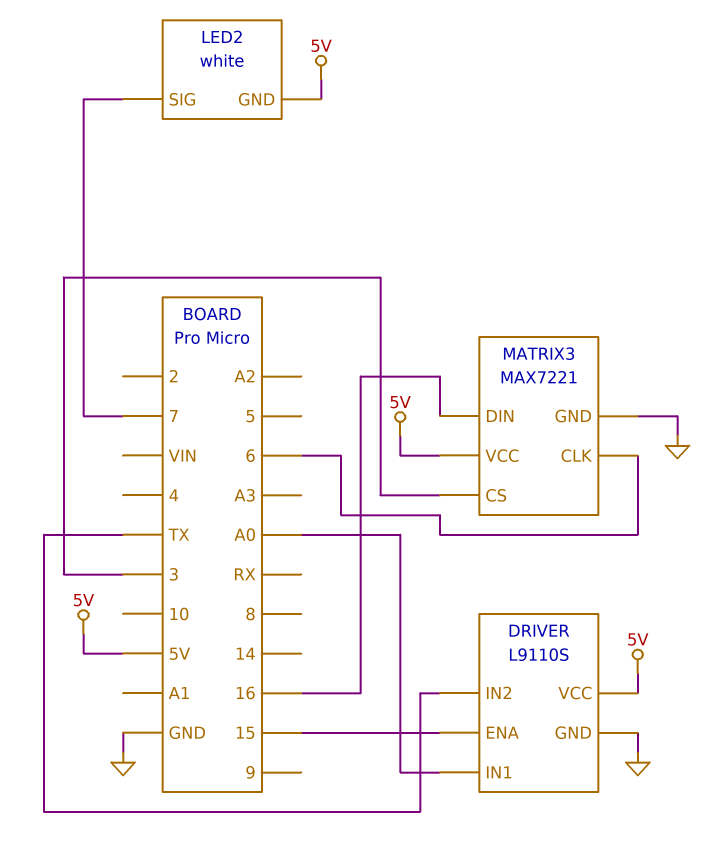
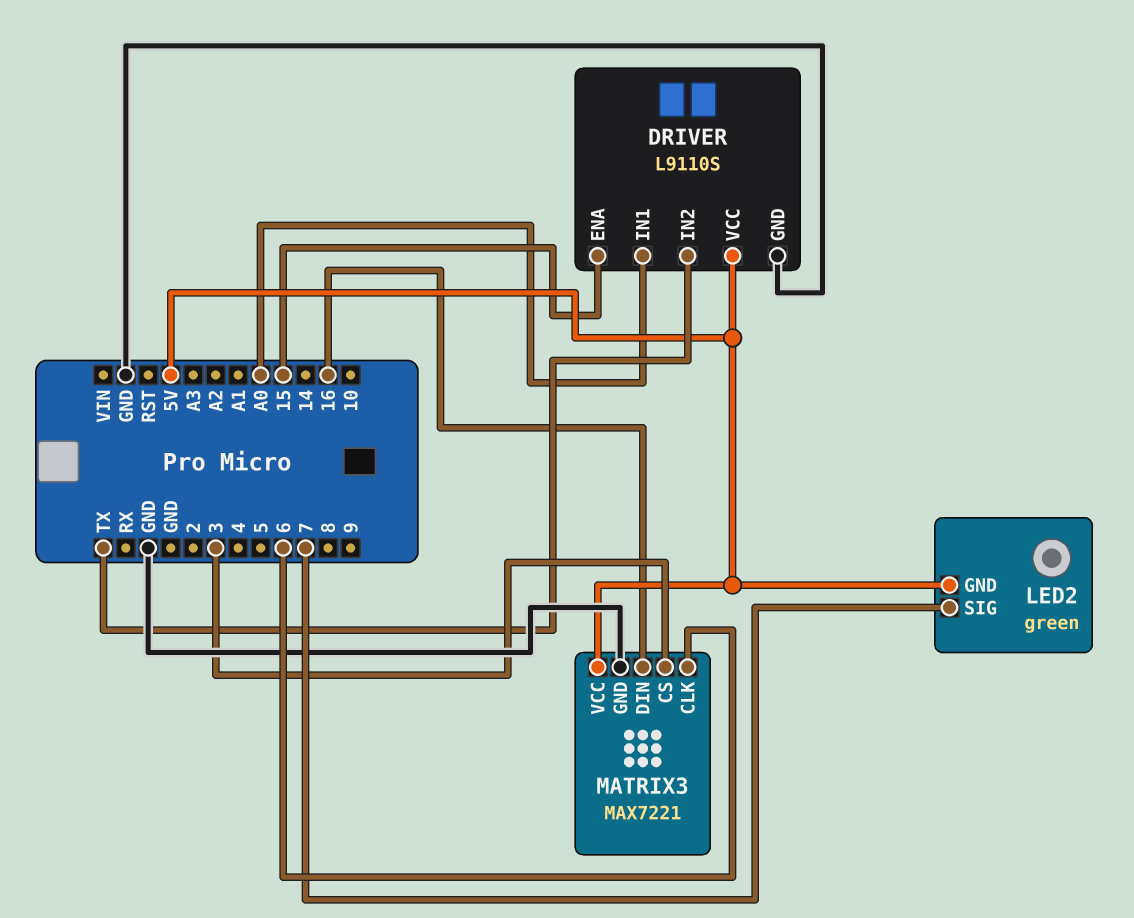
LED2: white -> green

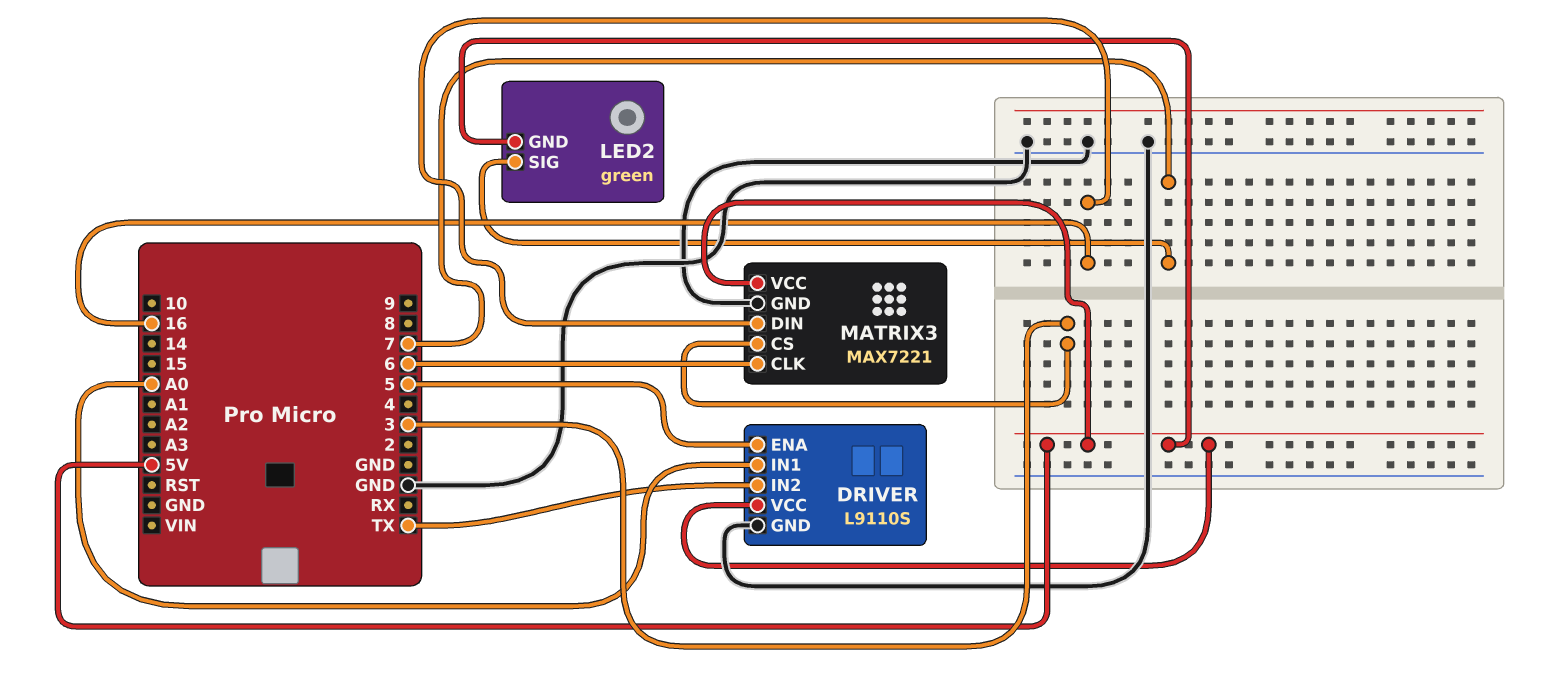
DRIVER pin ENA: 15 -> 5

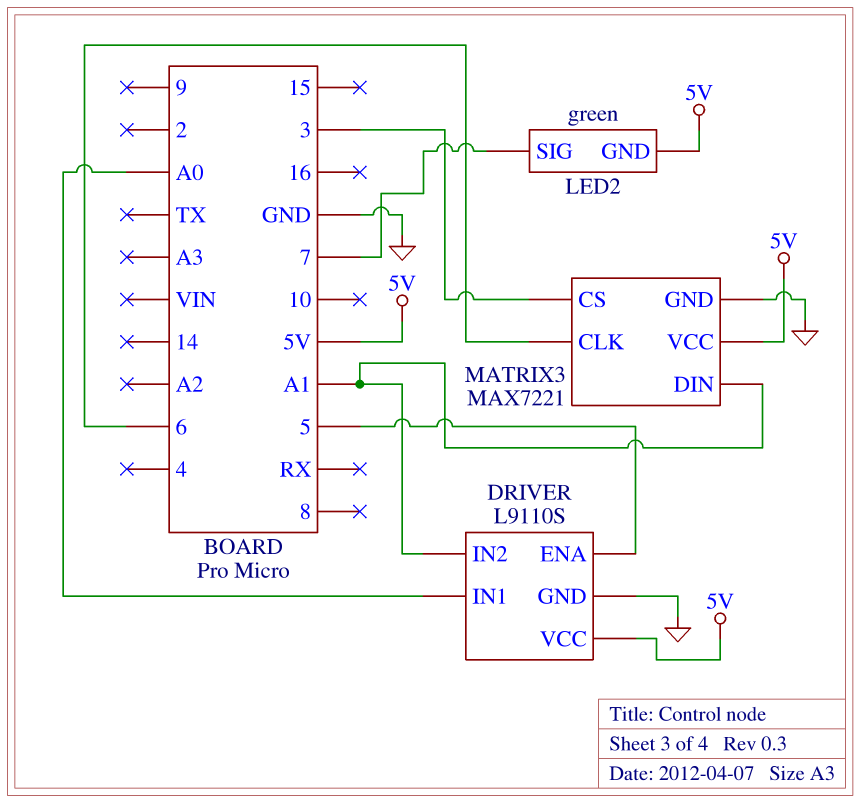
DRIVER pin IN2: TX -> A1
MATRIX3 pin DIN: 16 -> A1

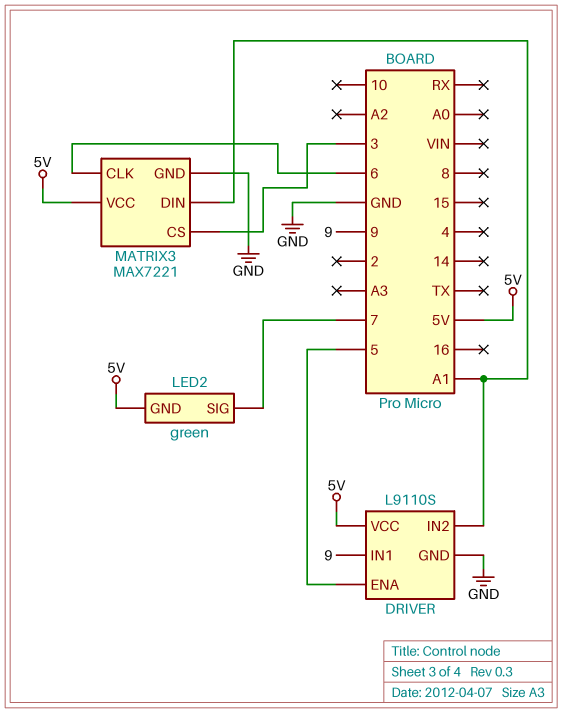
DRIVER pin IN1: A0 -> 9

